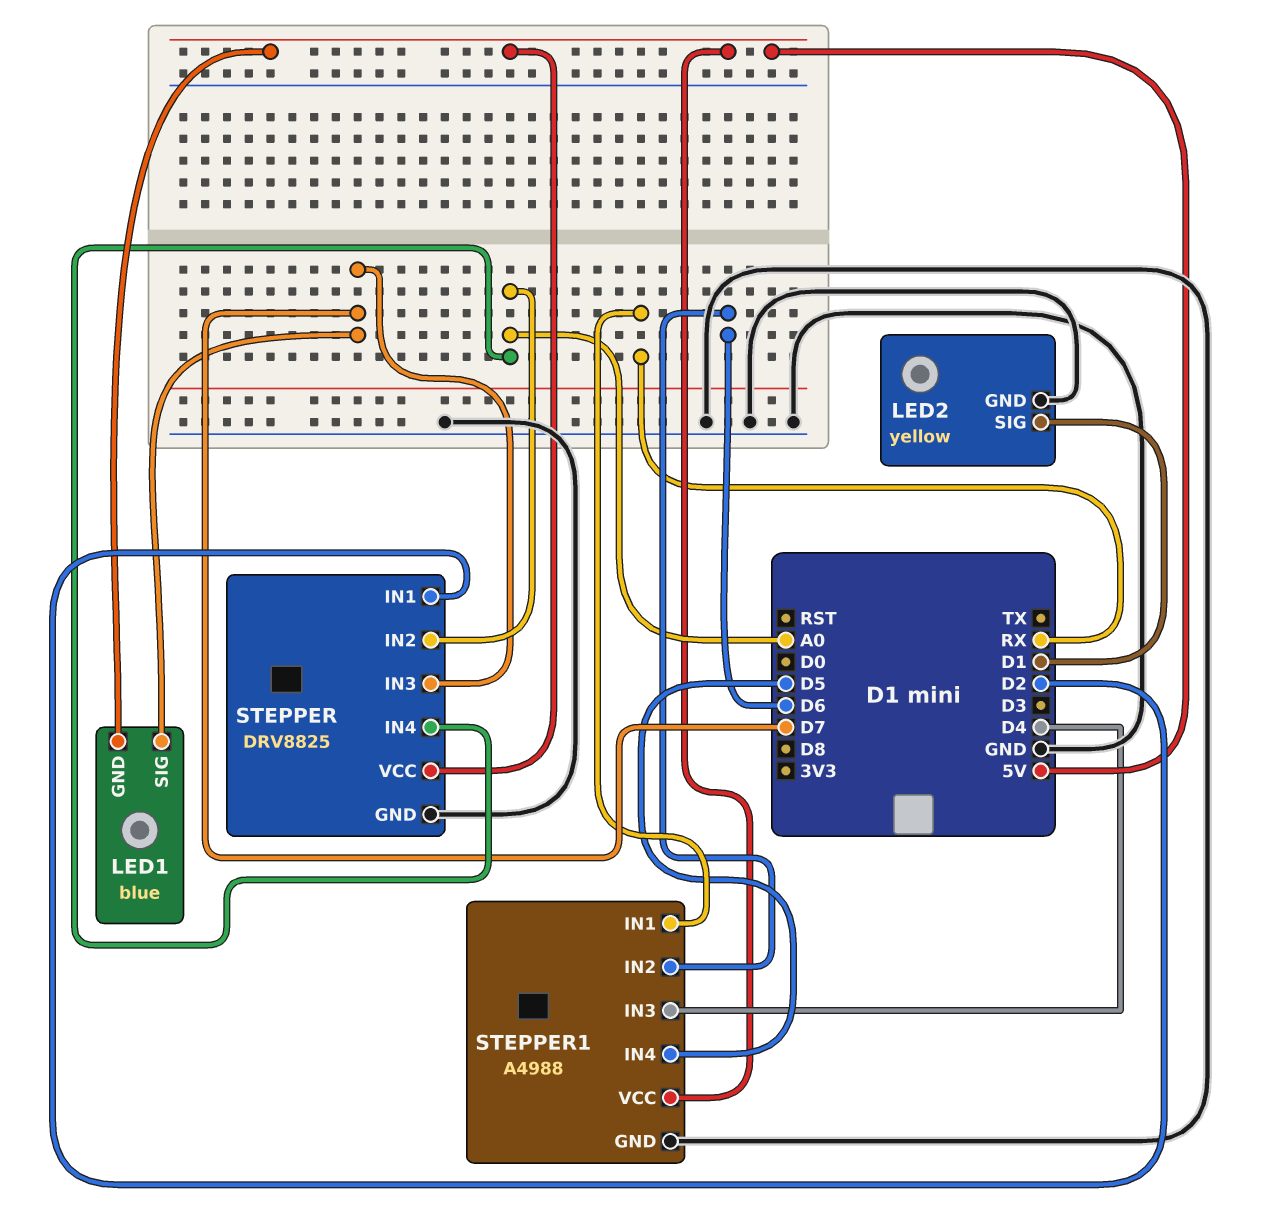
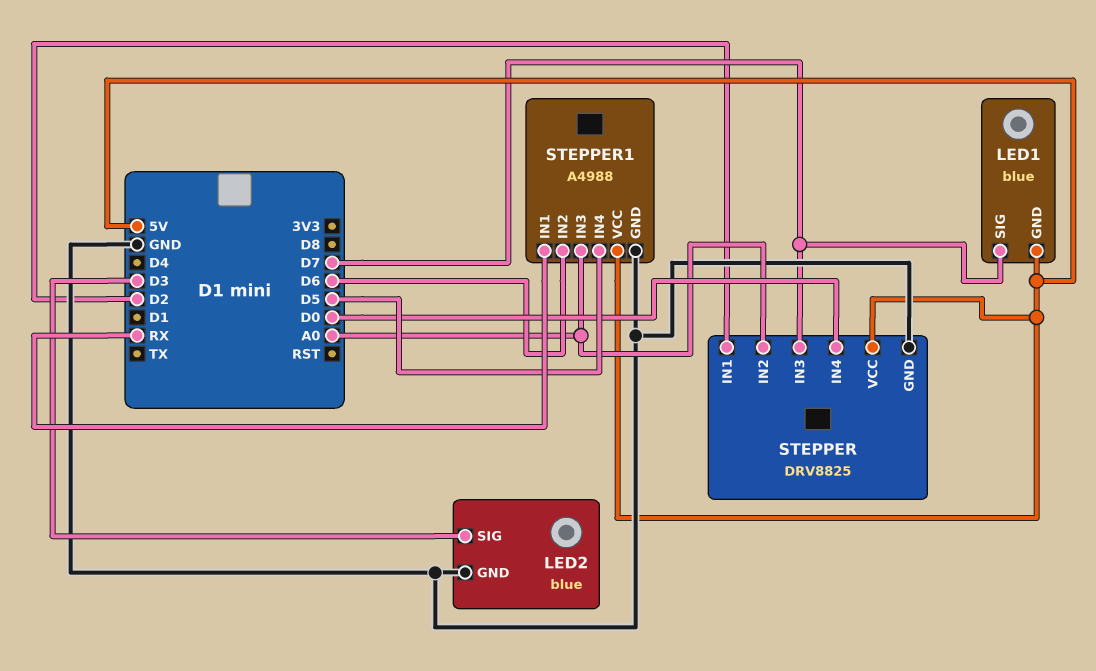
LED2: yellow -> blue
LED2 pin SIG: D1 -> D3
STEPPER pin IN4: A0 -> D0
STEPPER1 pin IN3: D4 -> A0

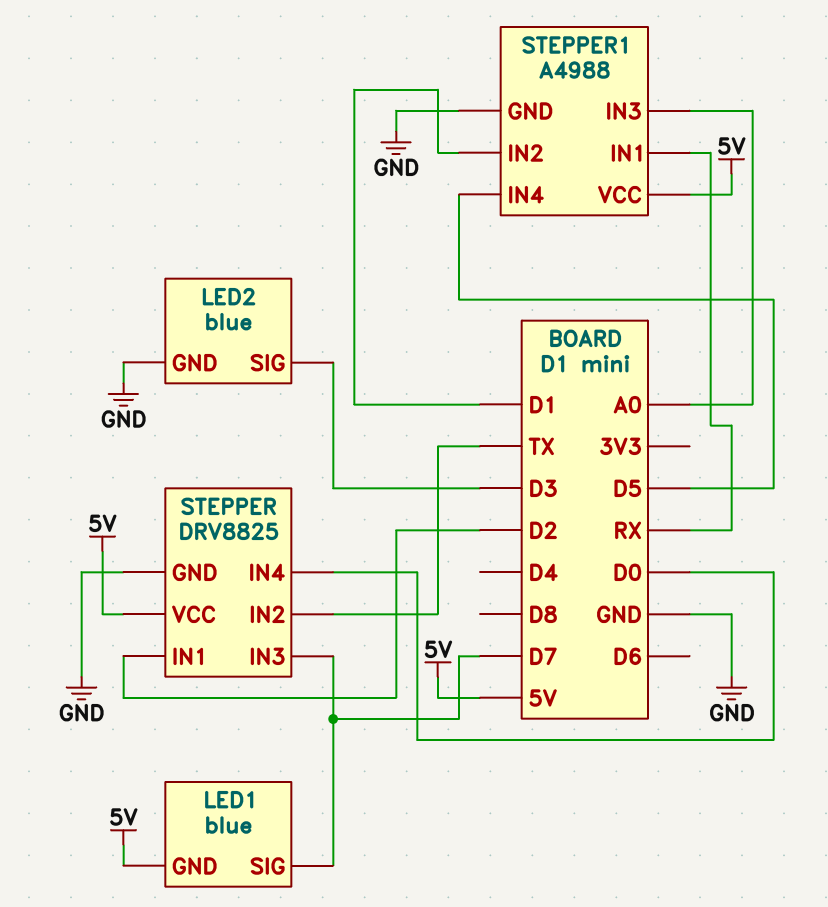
STEPPER pin IN2: A0 -> TX
STEPPER1 pin IN2: D6 -> D1

